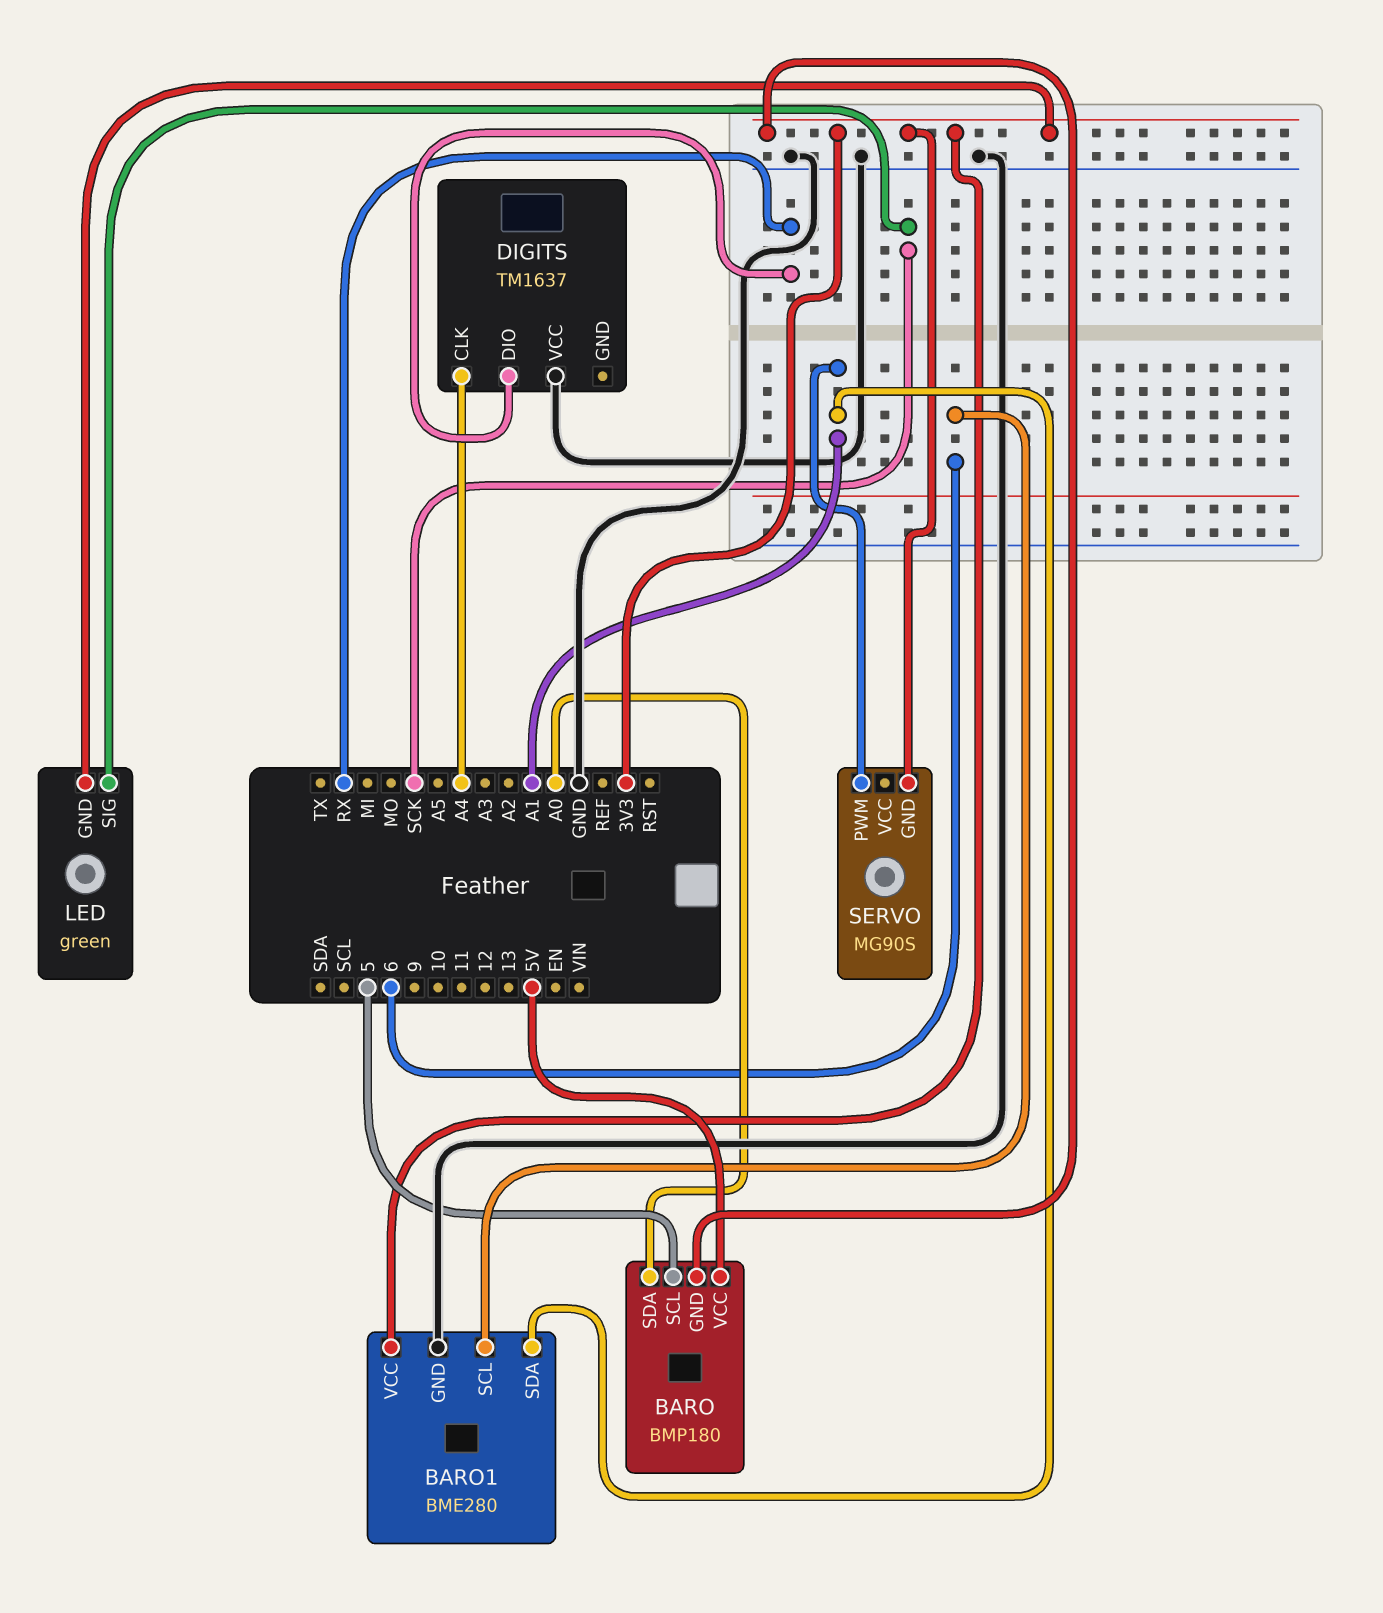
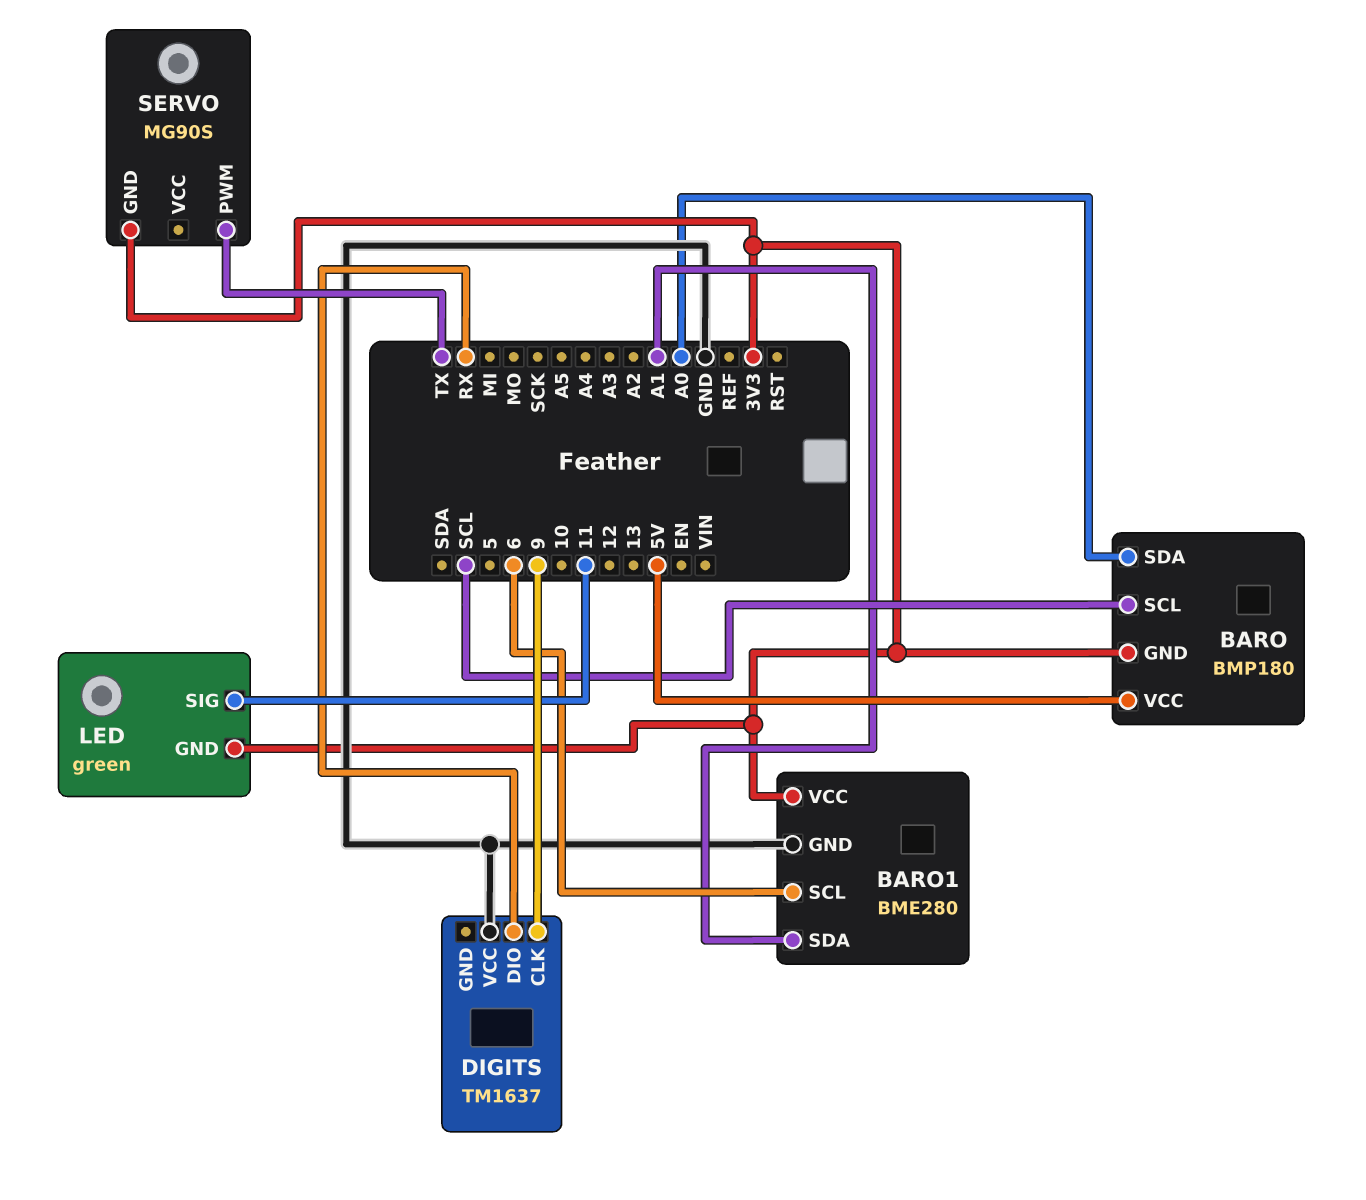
BARO pin SCL: 5 -> SCL
DIGITS pin CLK: A4 -> 9
LED pin SIG: SCK -> 11
SERVO pin PWM: A1 -> TX

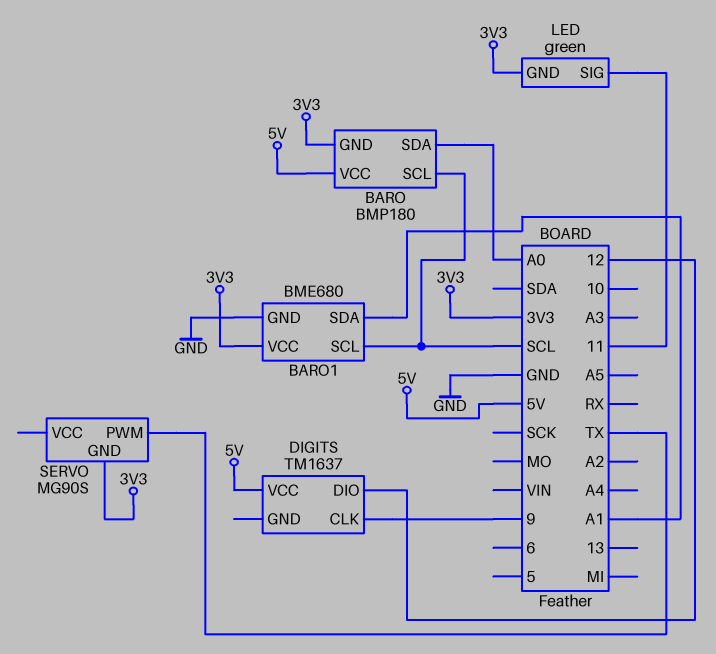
BARO1: BME280 -> BME680
BARO1 pin SCL: 6 -> SCL
DIGITS pin DIO: RX -> 12
DIGITS pin VCC: GND -> 5V

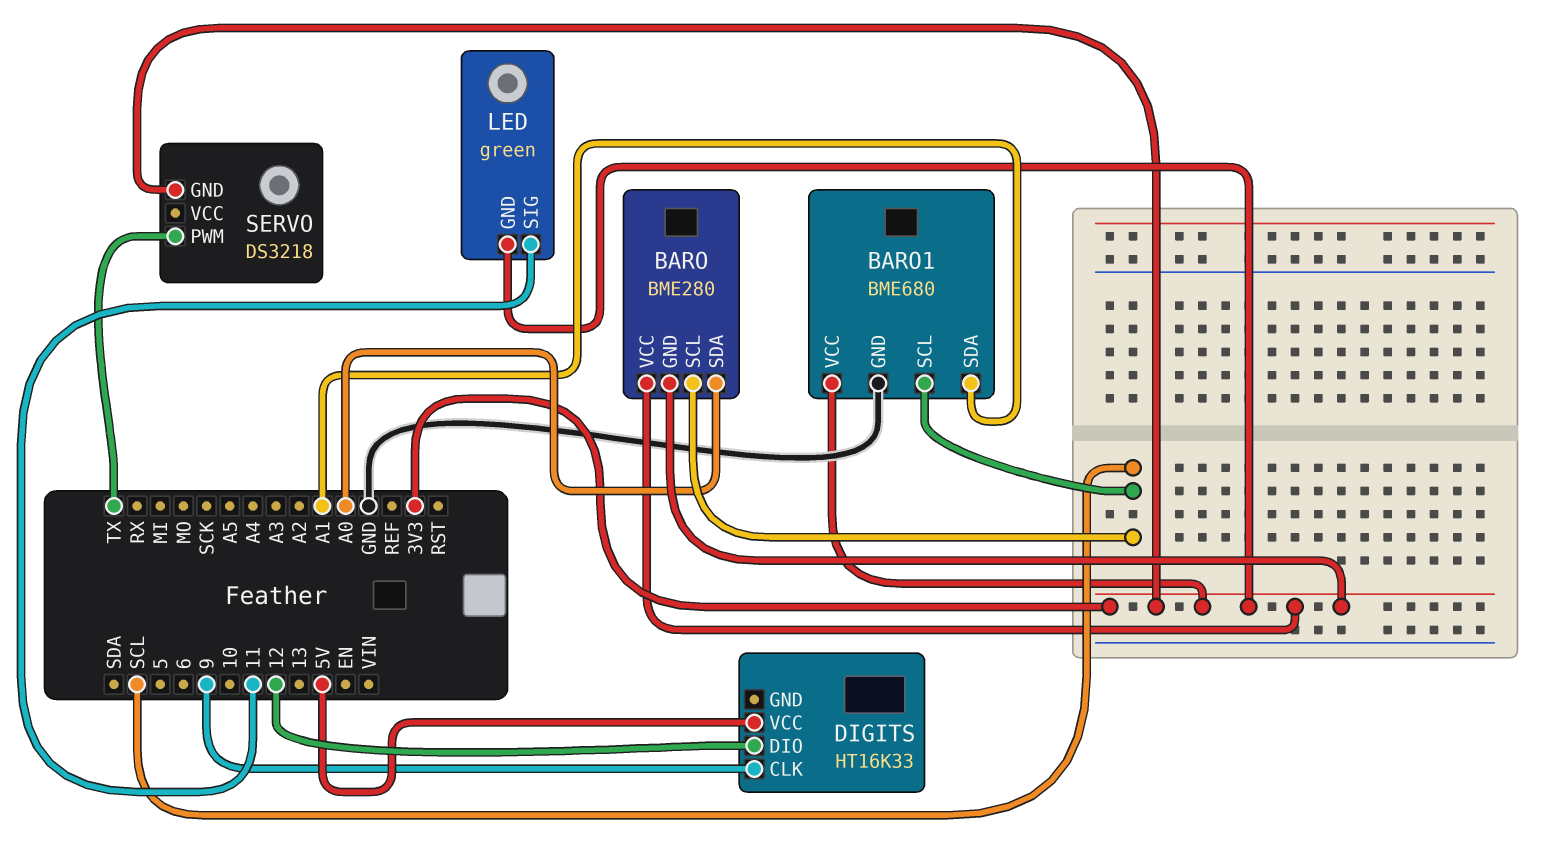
BARO: BMP180 -> BME280
BARO pin VCC: 5V -> 3V3
DIGITS: TM1637 -> HT16K33
SERVO: MG90S -> DS3218

